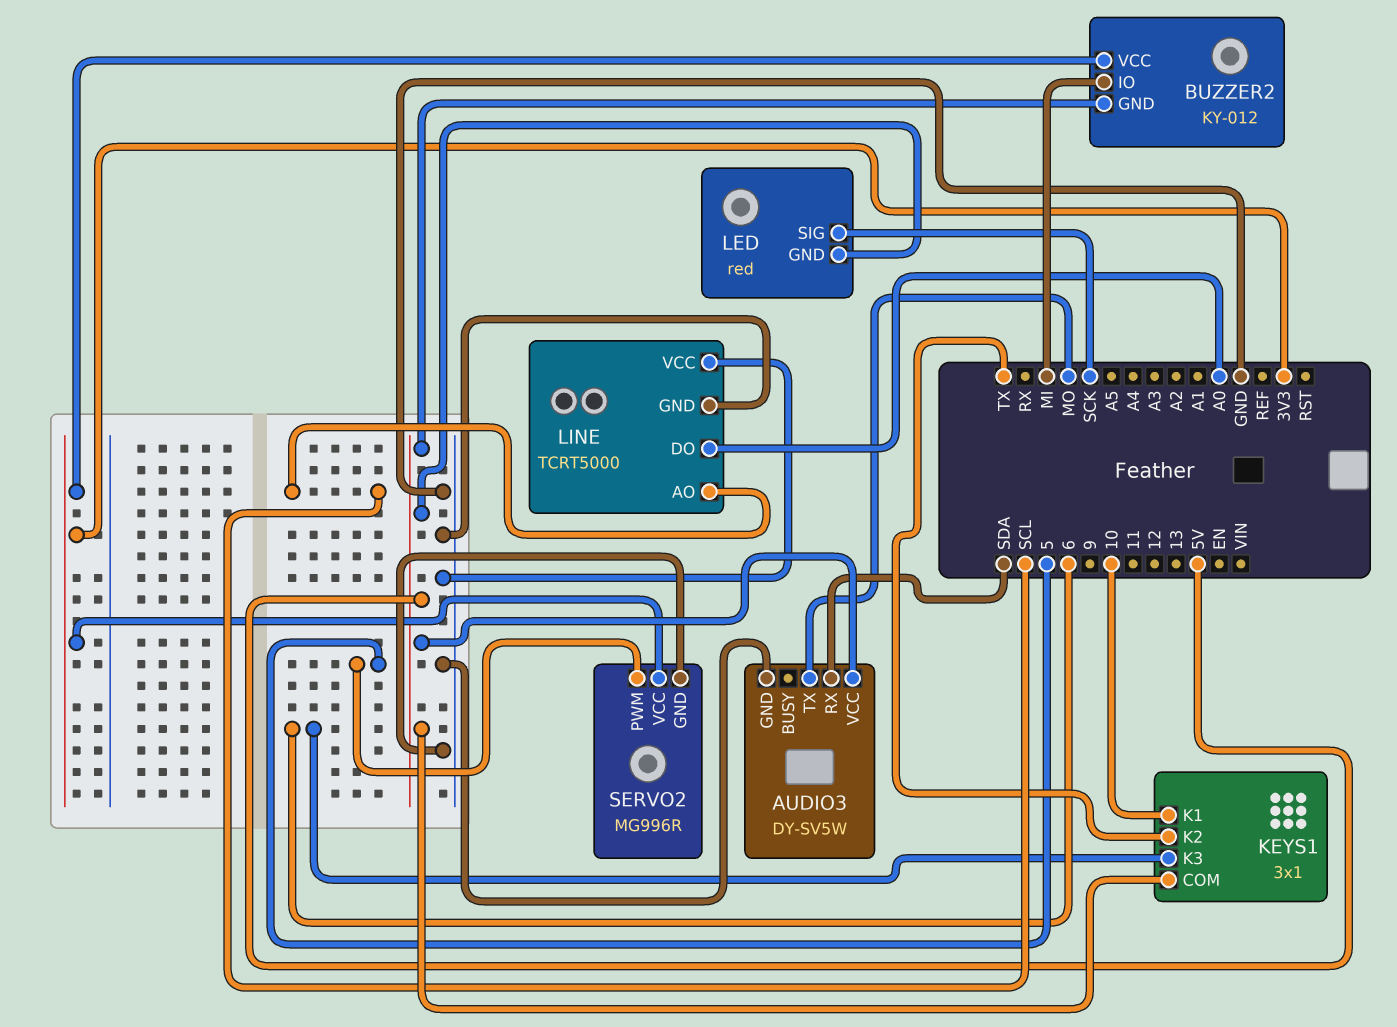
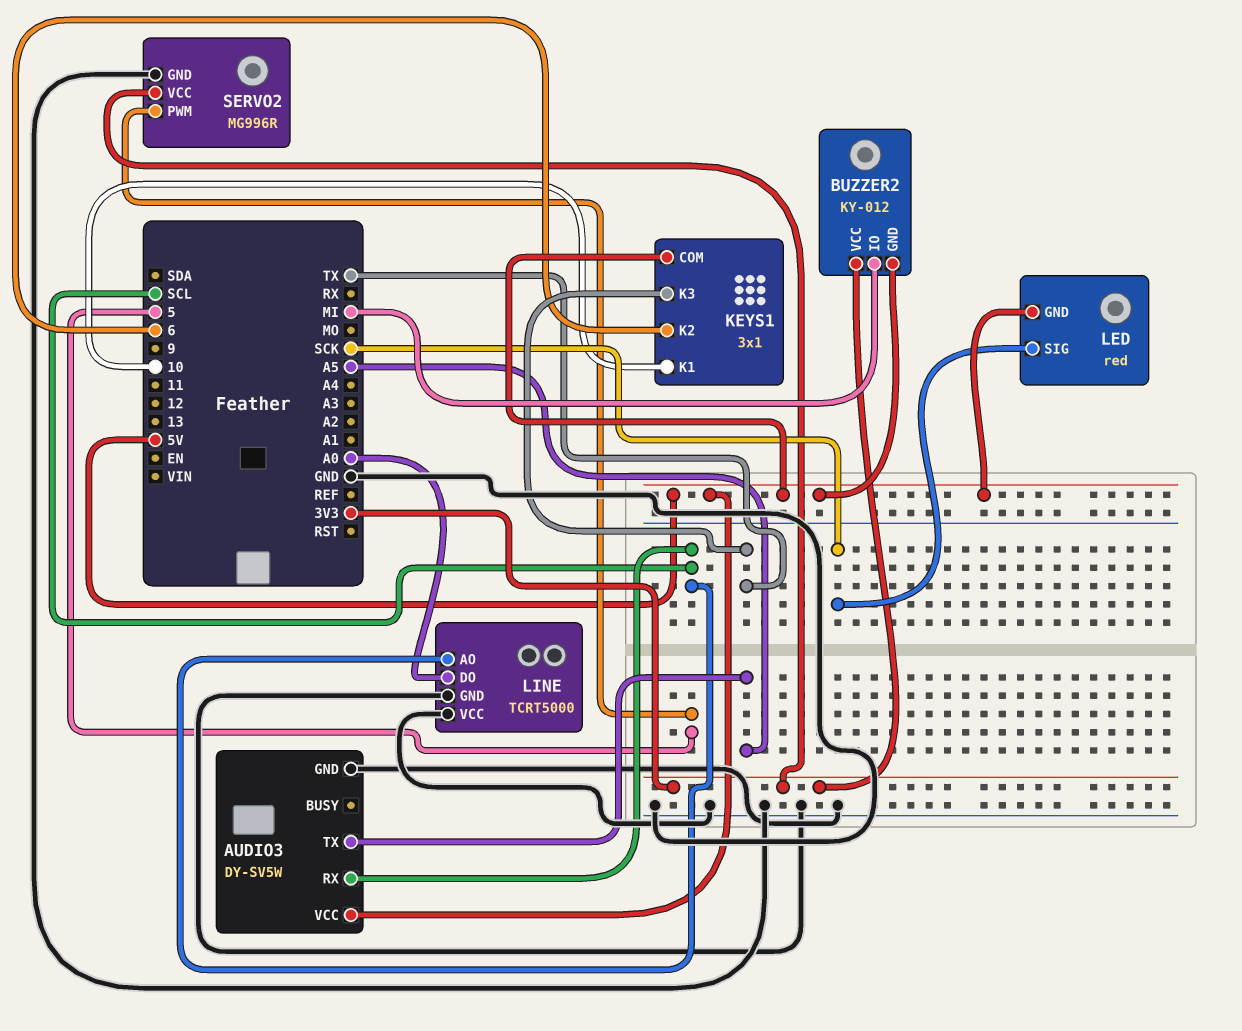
AUDIO3 pin RX: SDA -> SCL
AUDIO3 pin TX: MO -> A5
KEYS1 pin K2: TX -> 6
KEYS1 pin K3: 6 -> TX

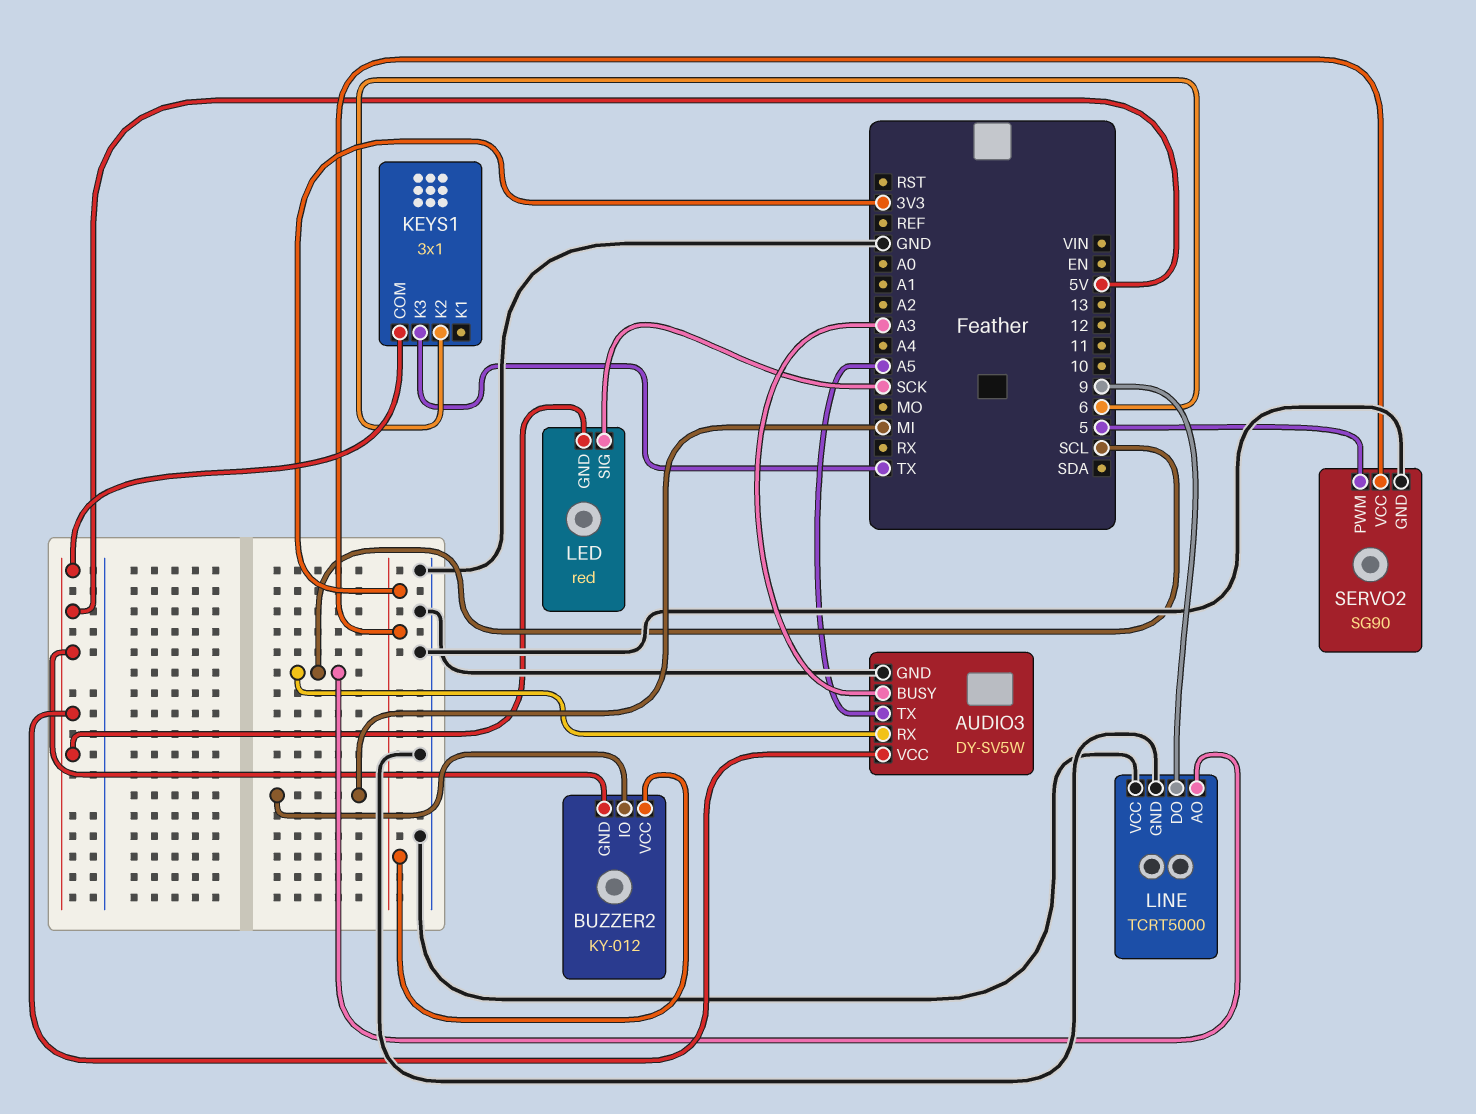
AUDIO3 pin BUSY: none -> A3
KEYS1 pin K1: 10 -> none
LINE pin DO: A0 -> 9
SERVO2: MG996R -> SG90

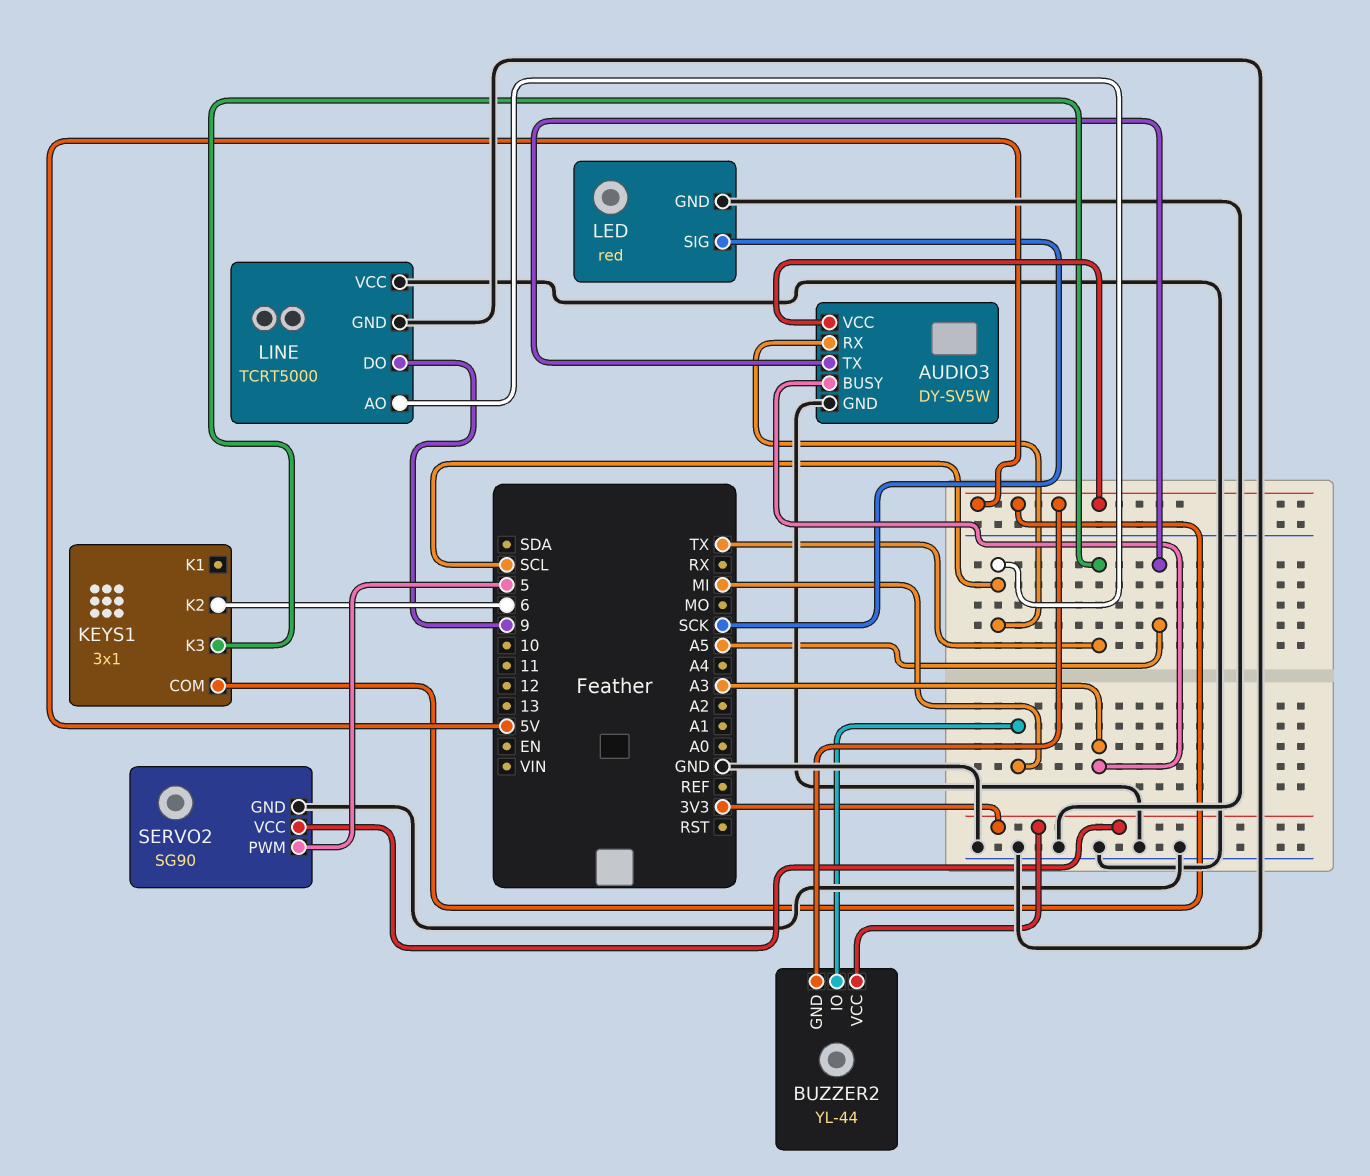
BUZZER2: KY-012 -> YL-44
LED pin GND: 5V -> GND

